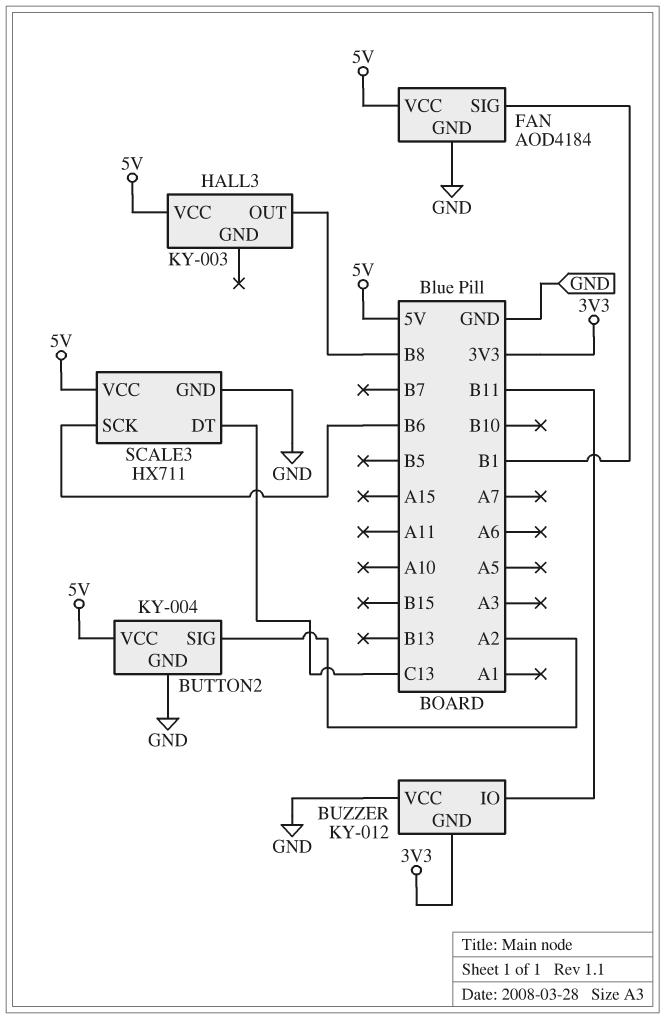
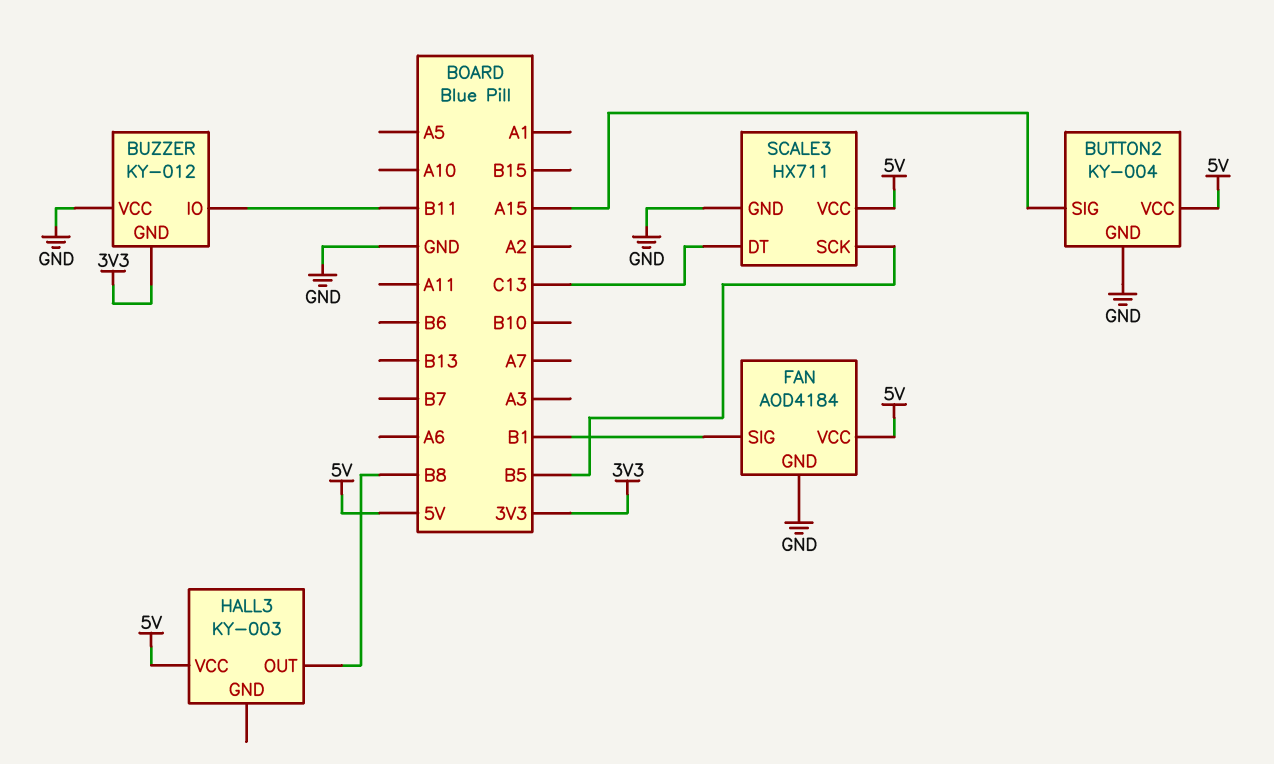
BUTTON2 pin SIG: A2 -> A15
SCALE3 pin SCK: B6 -> B5

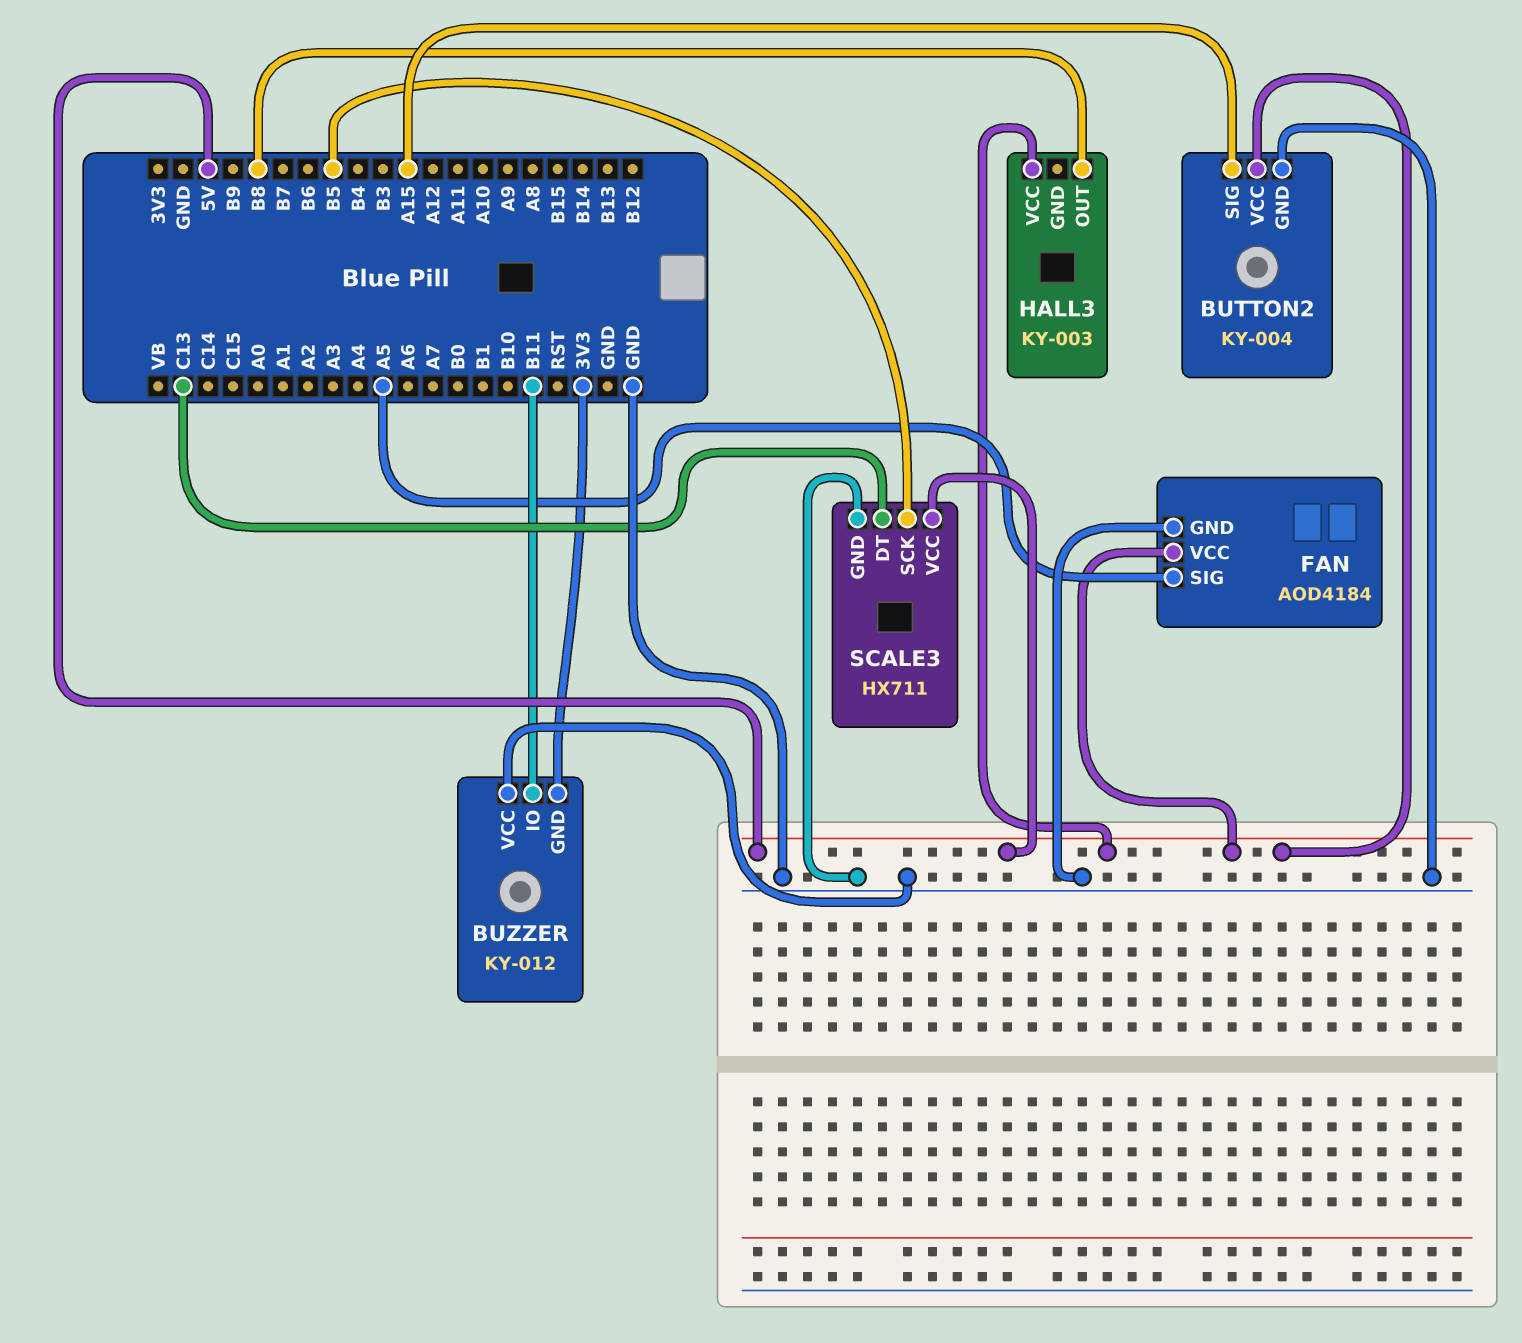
FAN pin SIG: B1 -> A5

